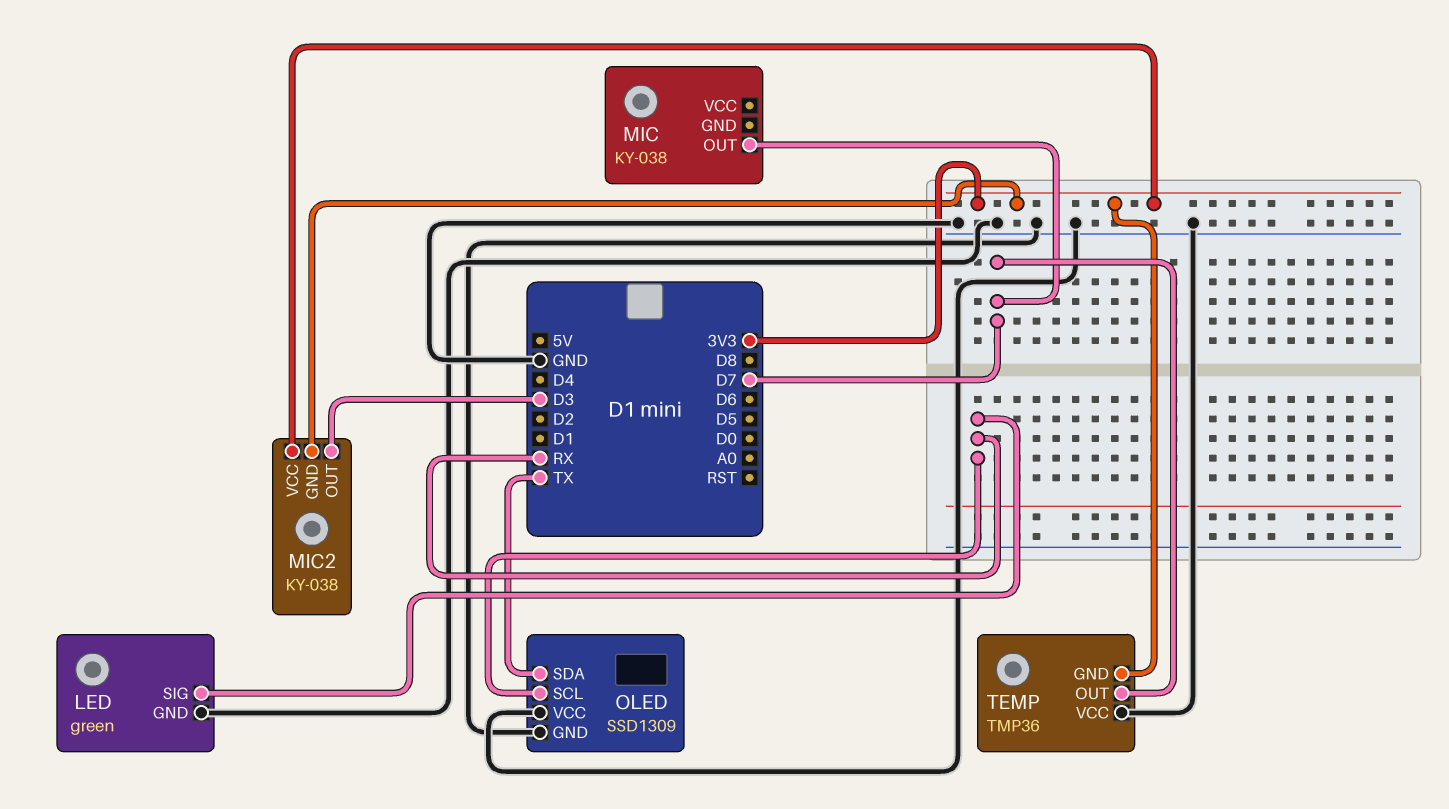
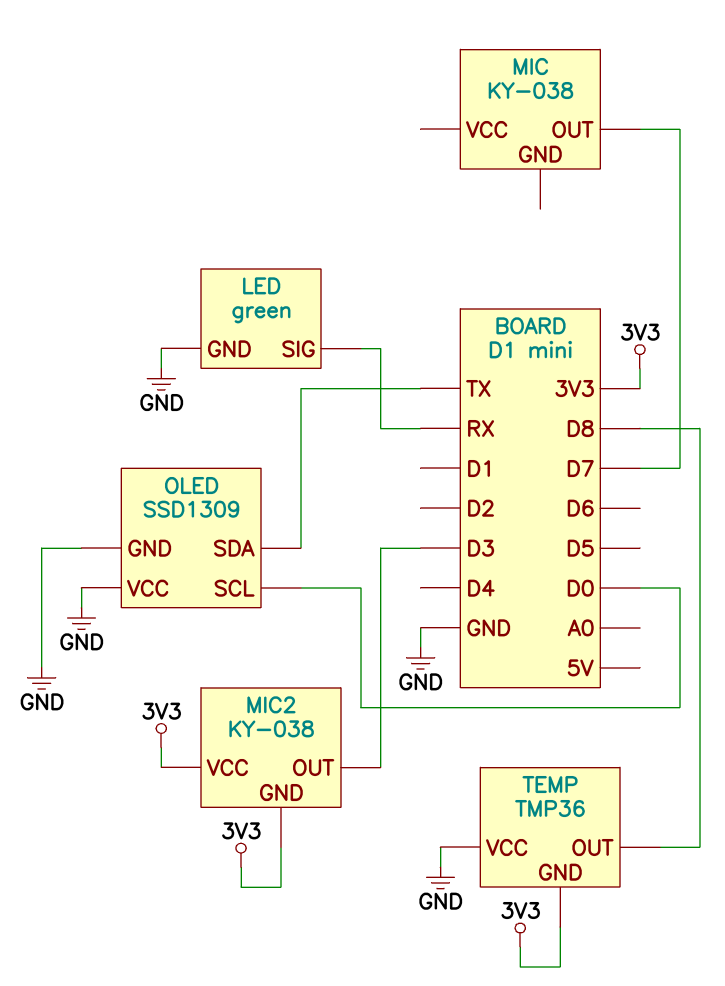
OLED pin SCL: RX -> D0
TEMP pin OUT: D7 -> D8

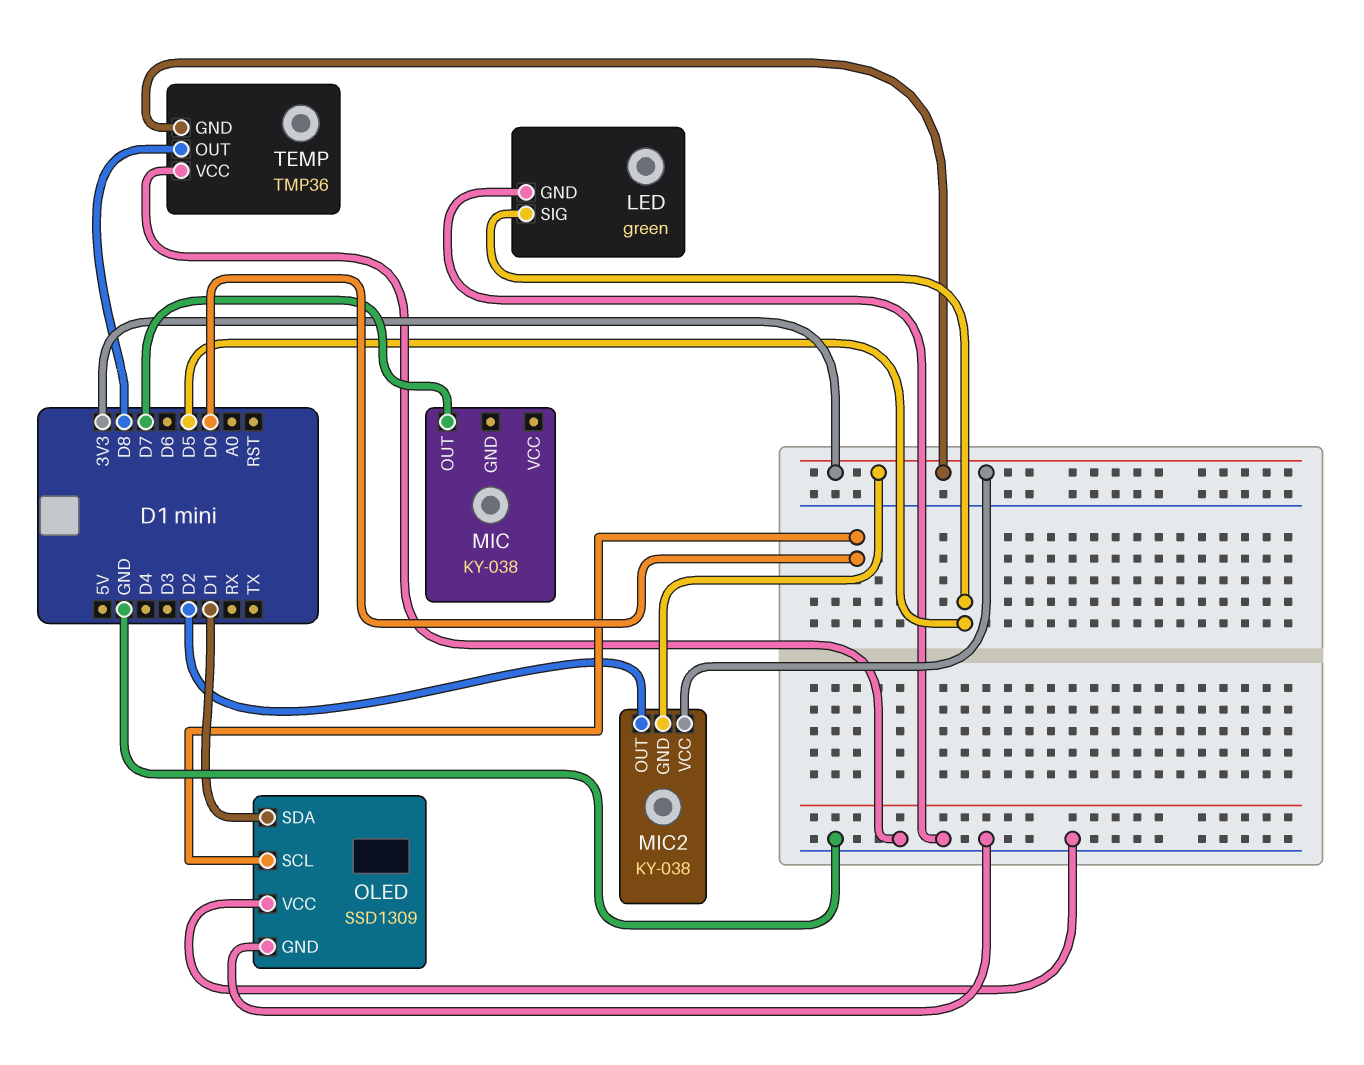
LED pin SIG: RX -> D5
MIC2 pin OUT: D3 -> D2
OLED pin SDA: TX -> D1

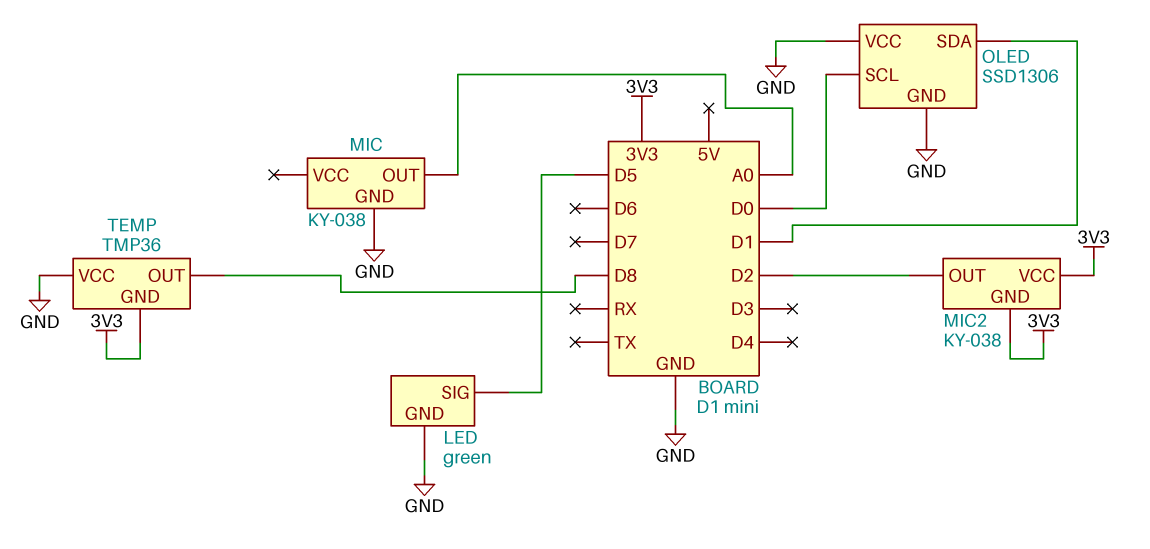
MIC pin GND: none -> GND
MIC pin OUT: D7 -> A0
OLED: SSD1309 -> SSD1306

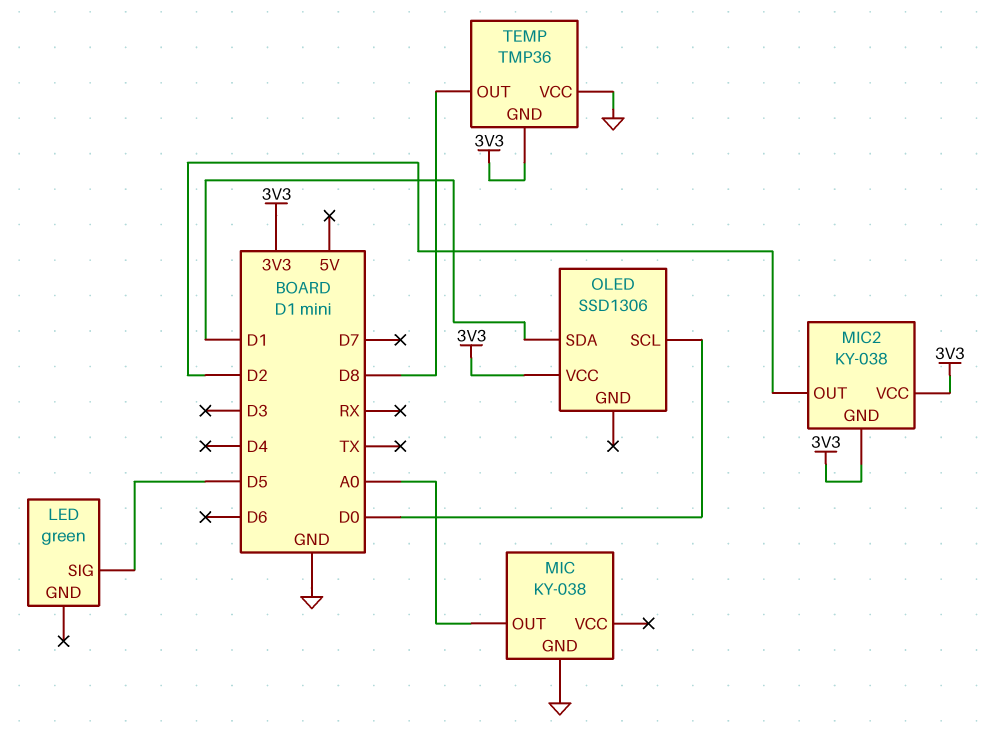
LED pin GND: GND -> none
OLED pin GND: GND -> none
OLED pin VCC: GND -> 3V3

